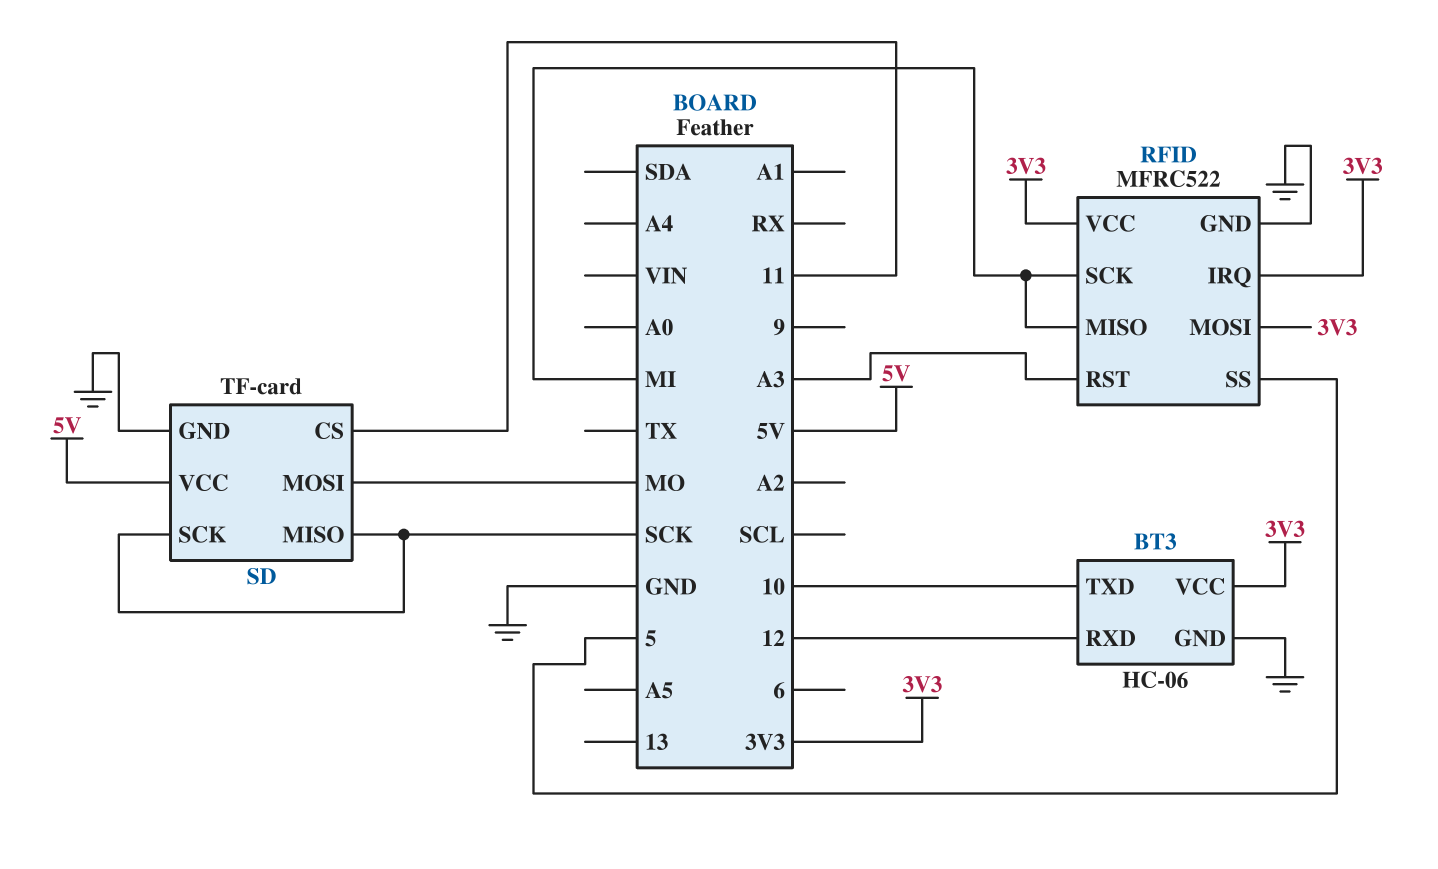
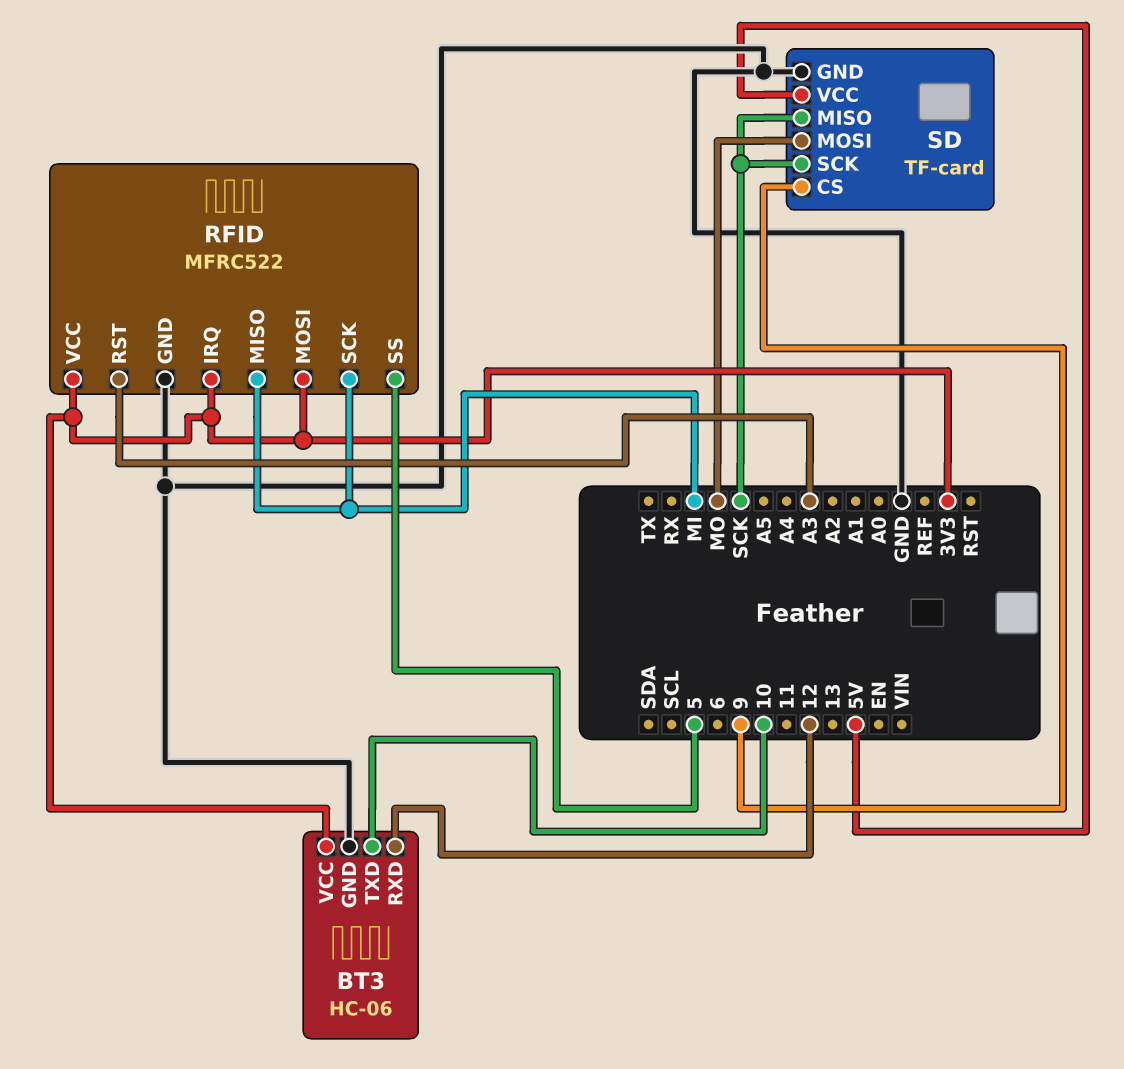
SD pin CS: 11 -> 9

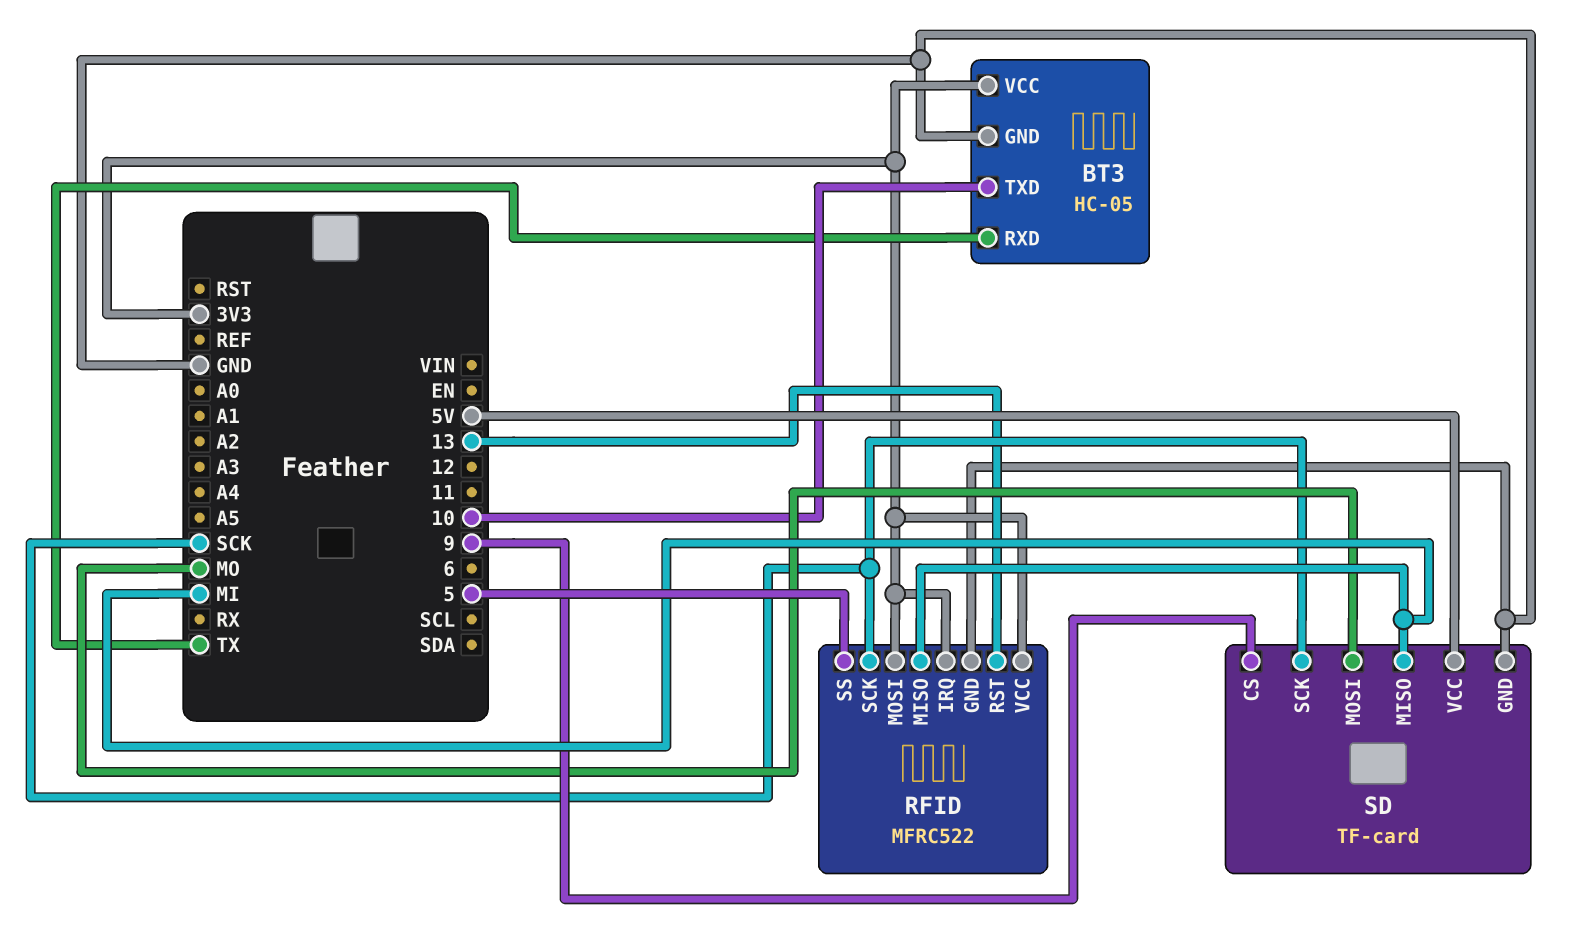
BT3: HC-06 -> HC-05
BT3 pin RXD: 12 -> TX
RFID pin RST: A3 -> 13
RFID pin SCK: MI -> SCK
SD pin MISO: SCK -> MI

